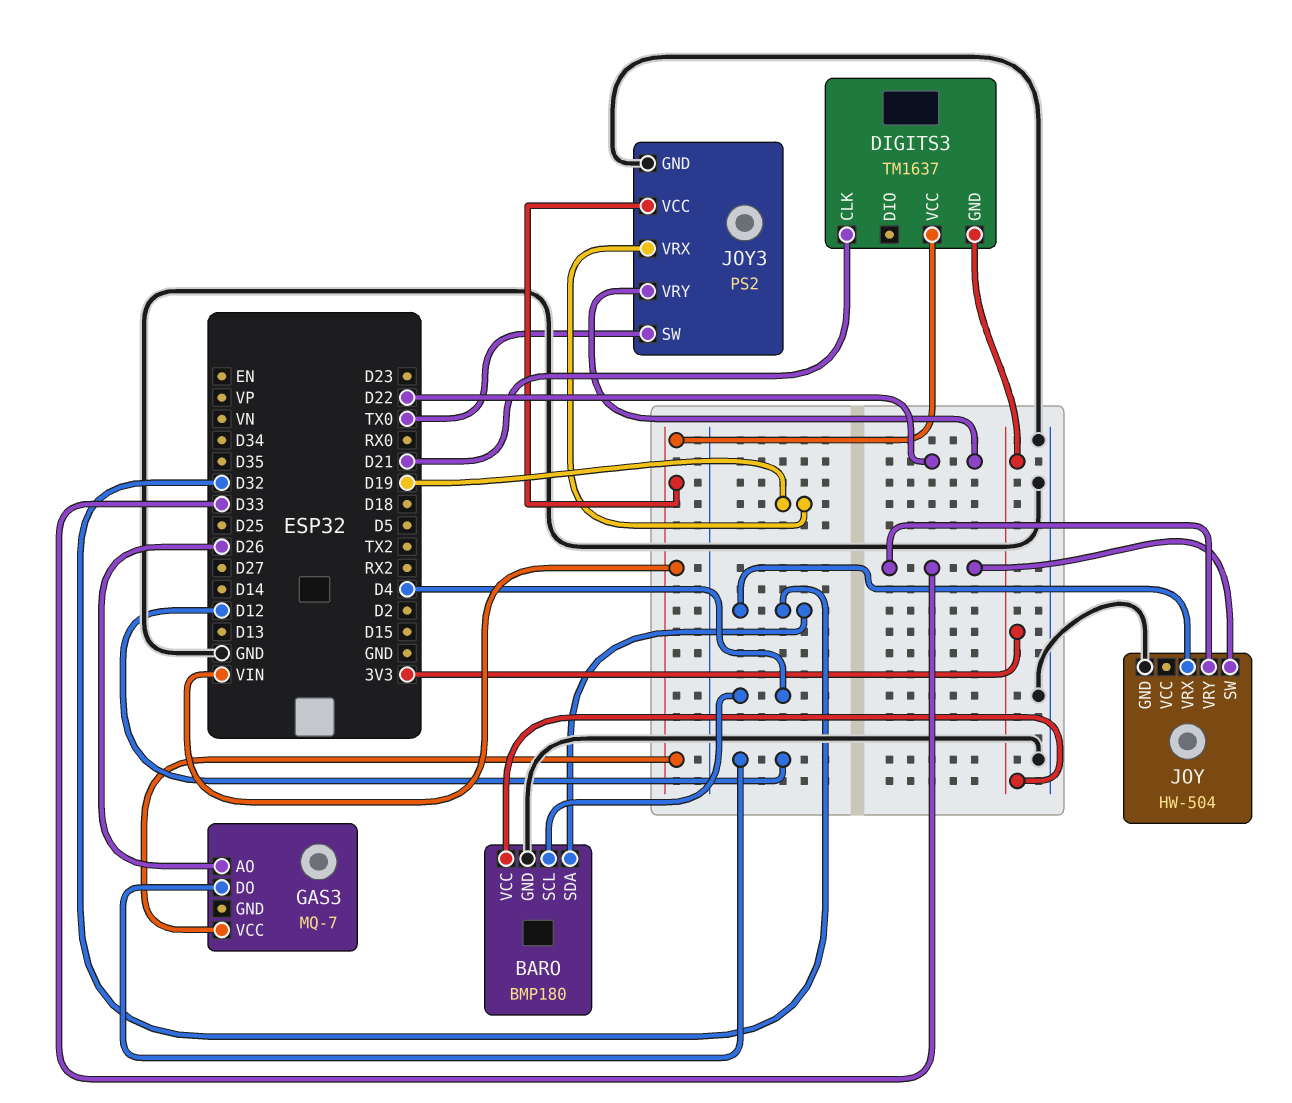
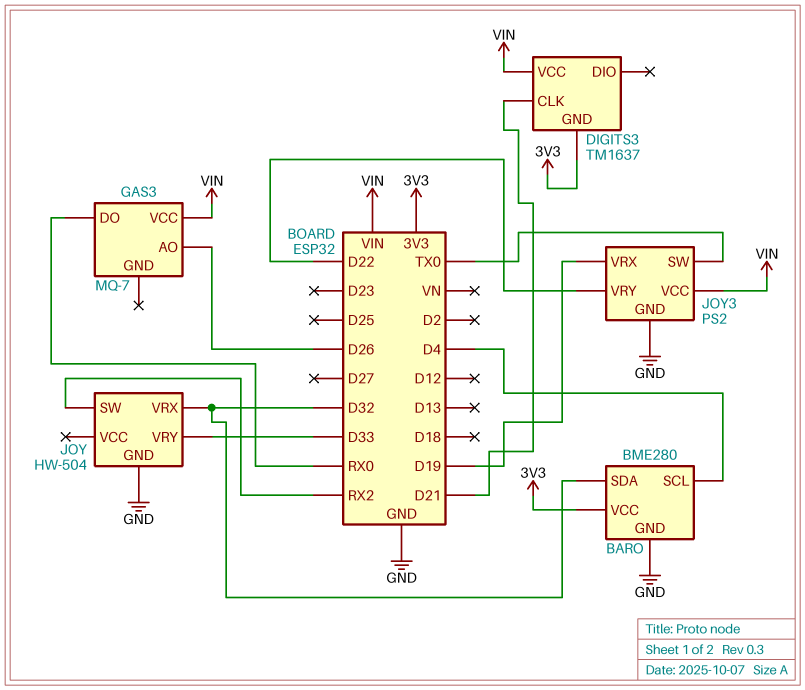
BARO: BMP180 -> BME280
GAS3 pin DO: D12 -> RX0
JOY pin SW: D33 -> RX2

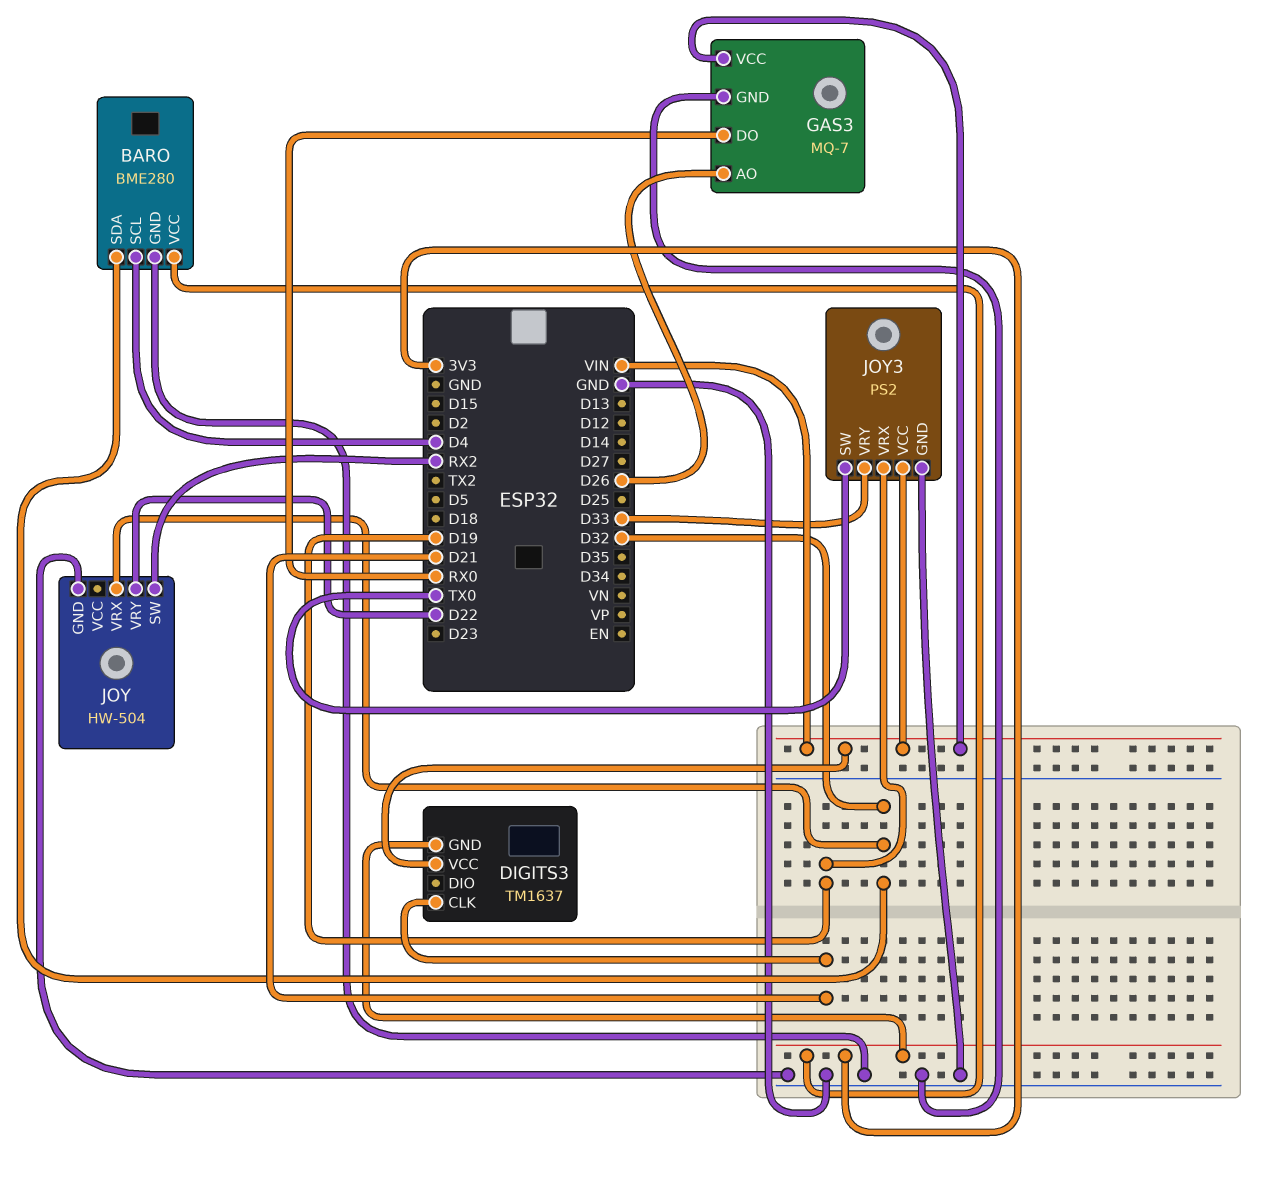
GAS3 pin GND: none -> GND
JOY pin VRY: D33 -> D22
JOY3 pin VRY: D22 -> D33

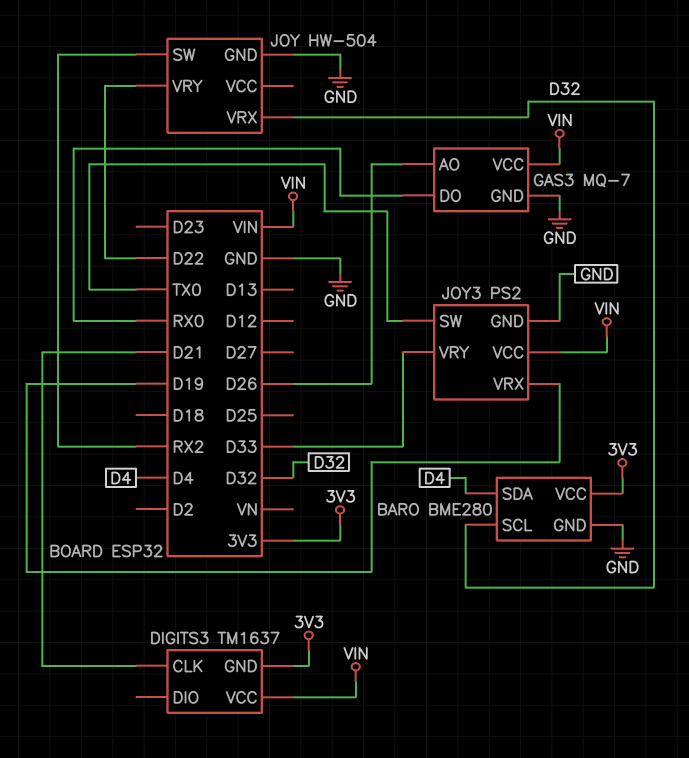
BARO pin SCL: D4 -> D32
BARO pin SDA: D32 -> D4

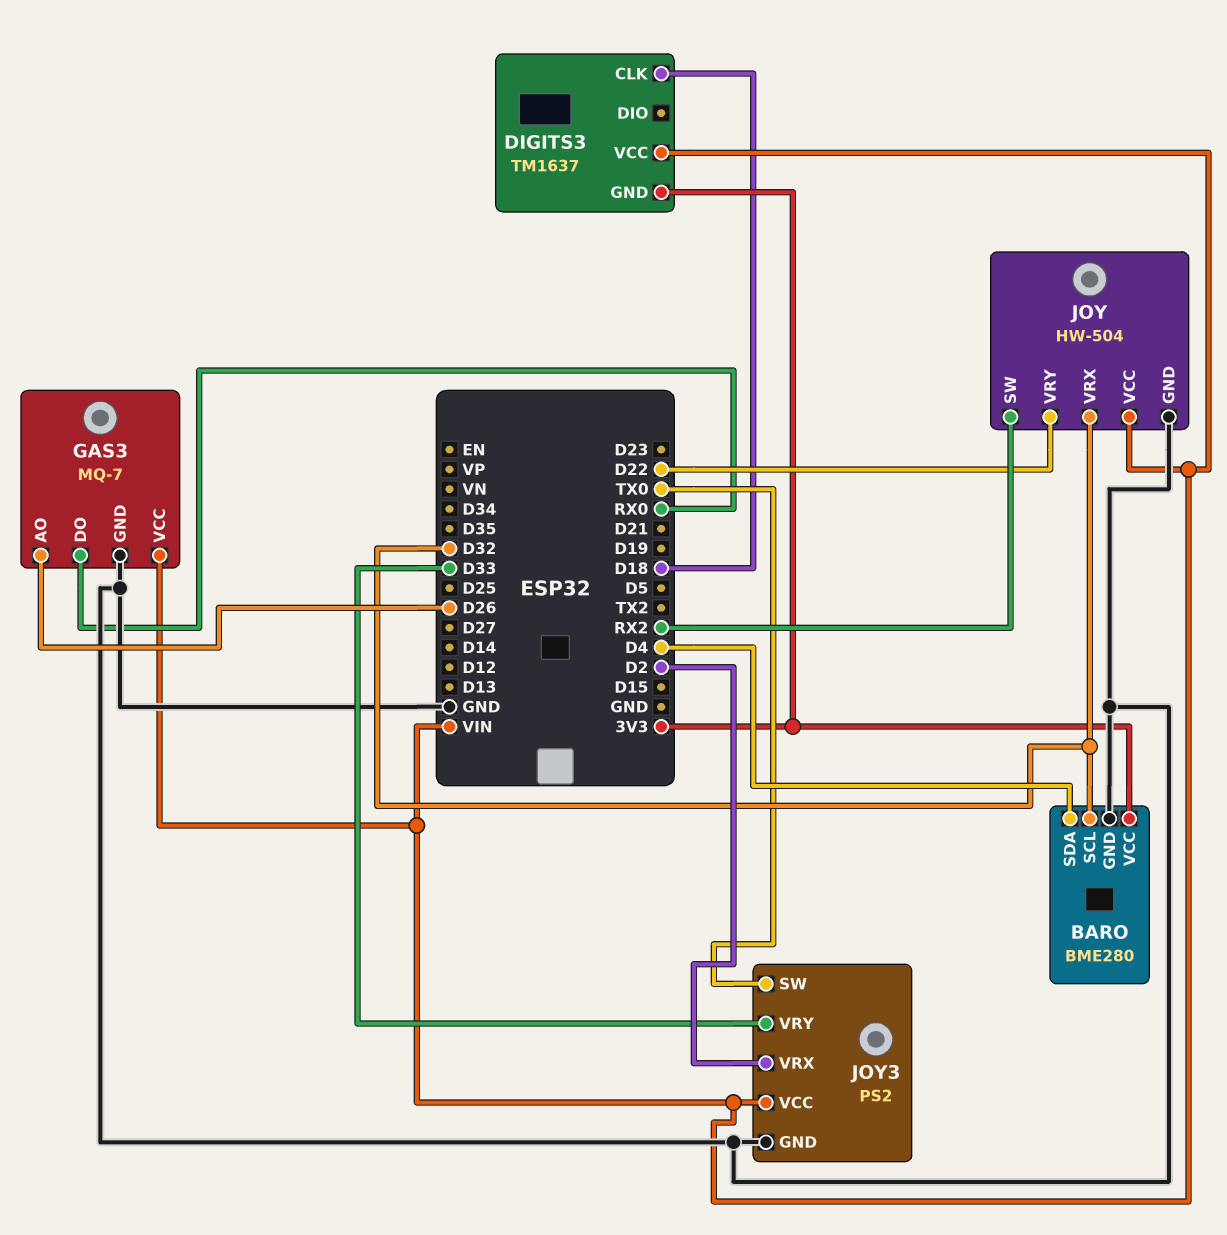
DIGITS3 pin CLK: D21 -> D18
JOY pin VCC: none -> VIN
JOY3 pin VRX: D19 -> D2

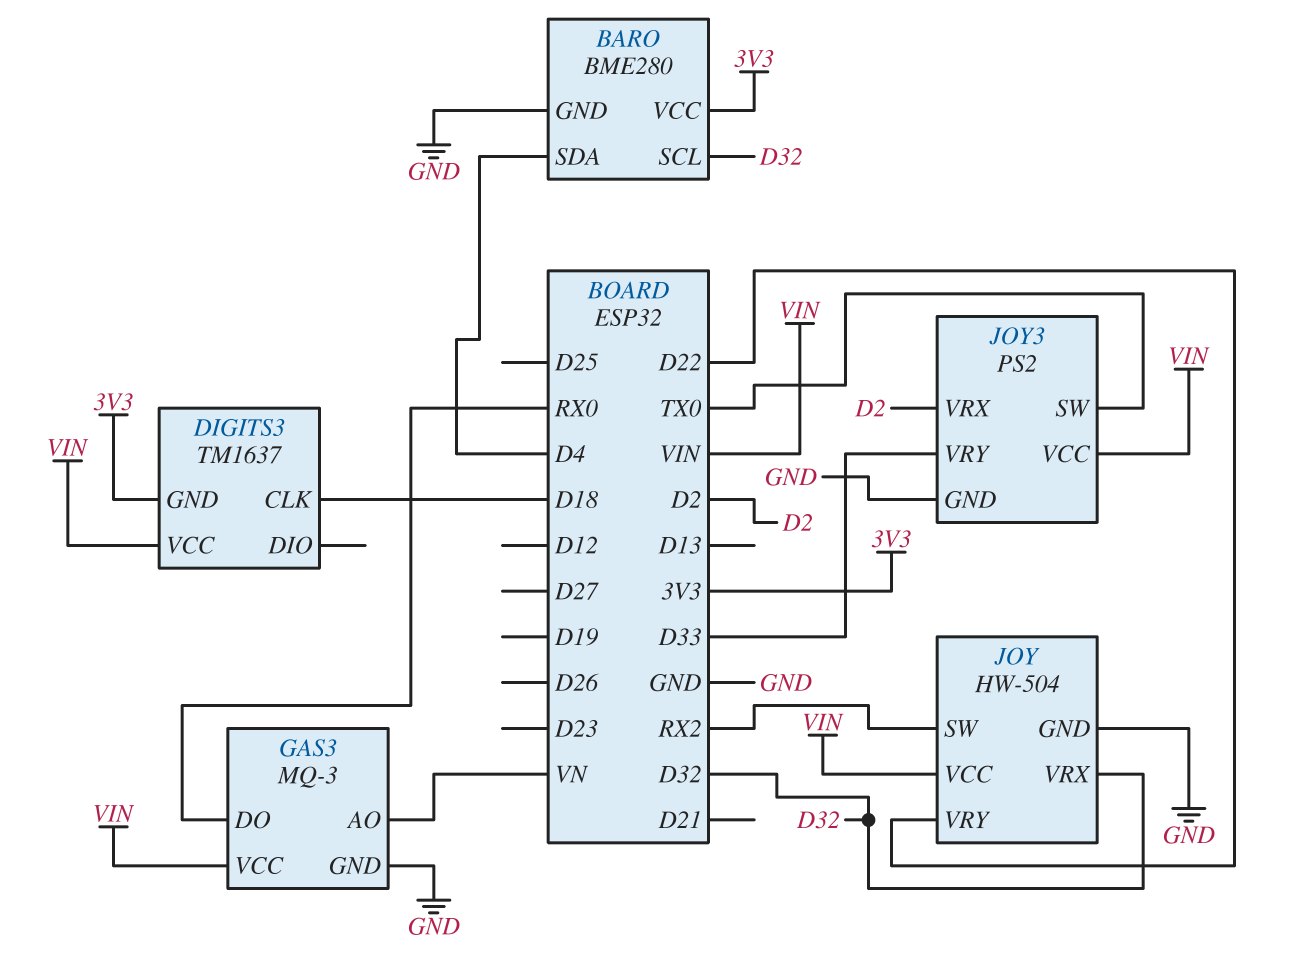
GAS3: MQ-7 -> MQ-3
GAS3 pin AO: D26 -> VN

